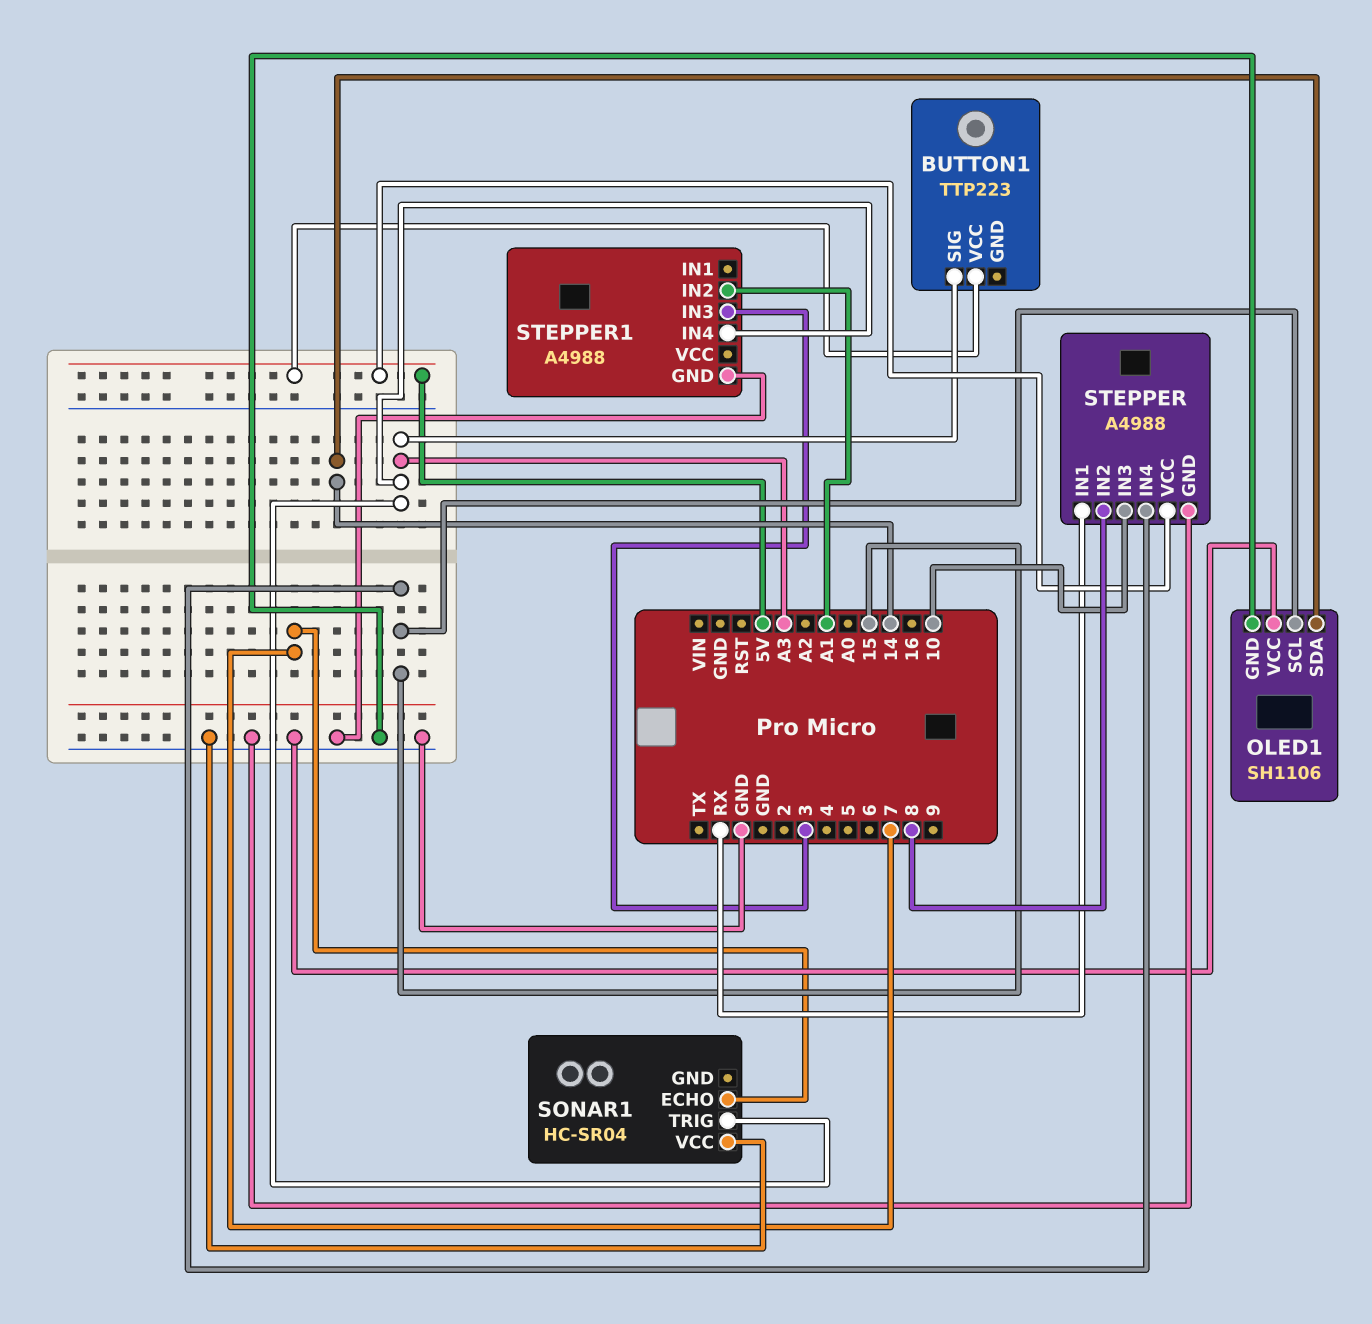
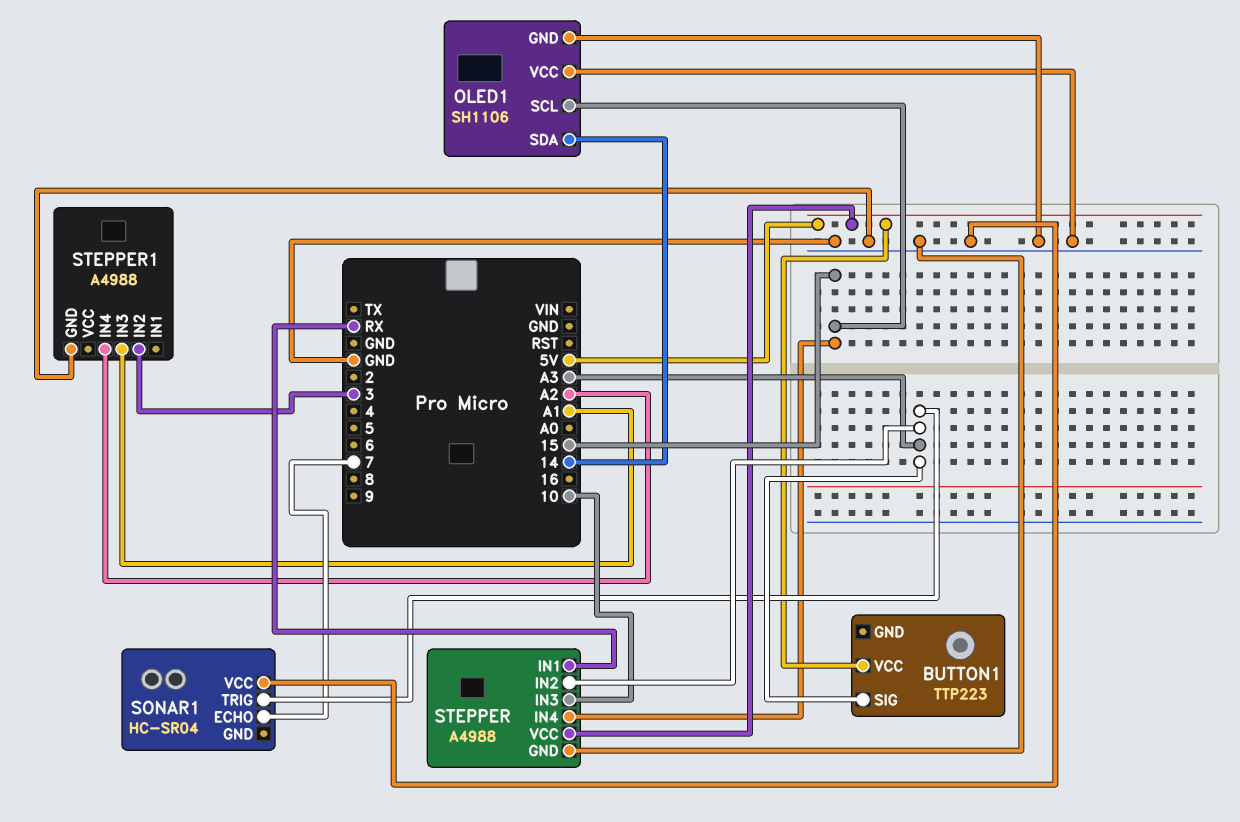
STEPPER pin IN2: 8 -> A3
STEPPER1 pin IN2: A1 -> 3
STEPPER1 pin IN3: 3 -> A1
STEPPER1 pin IN4: A3 -> A2

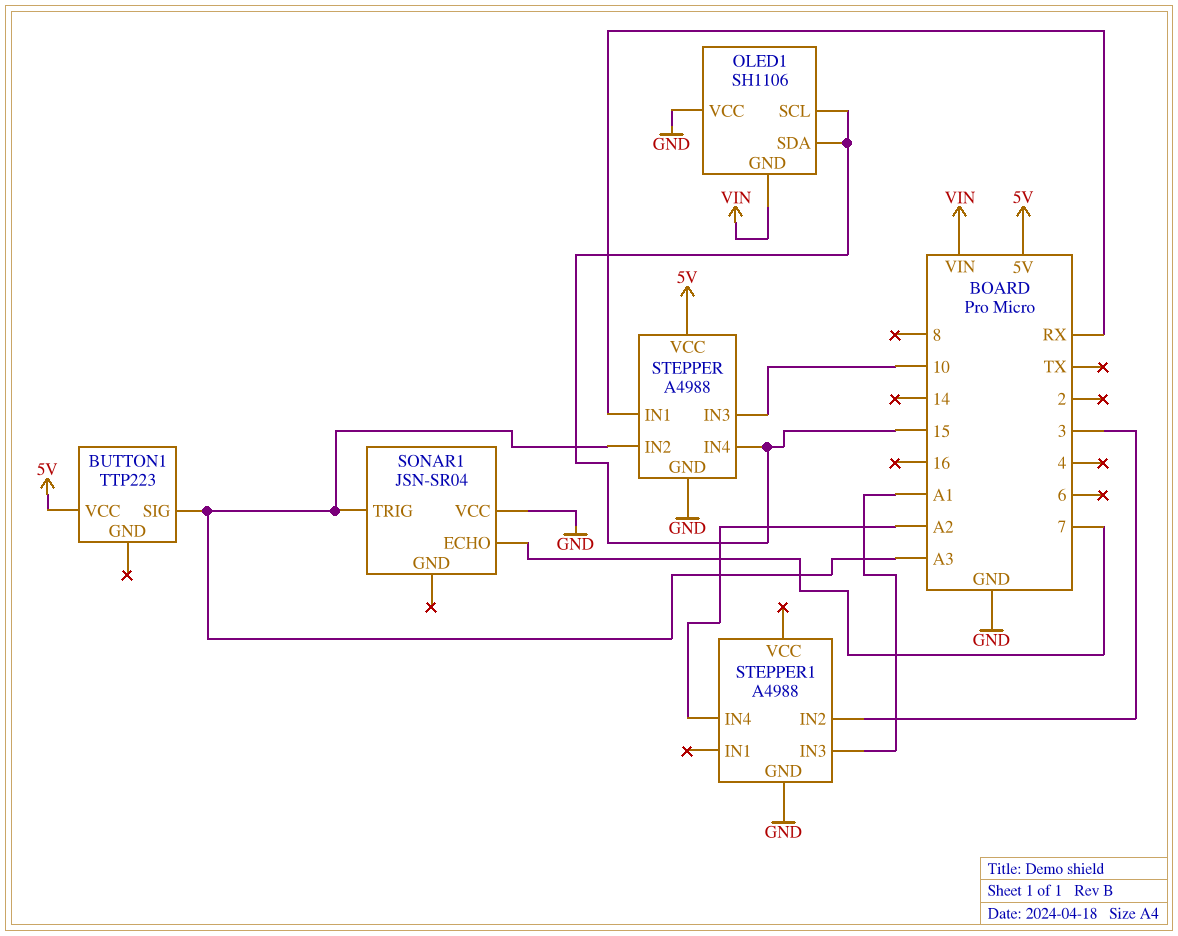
OLED1 pin GND: GND -> VIN
OLED1 pin SDA: 14 -> 15
SONAR1: HC-SR04 -> JSN-SR04

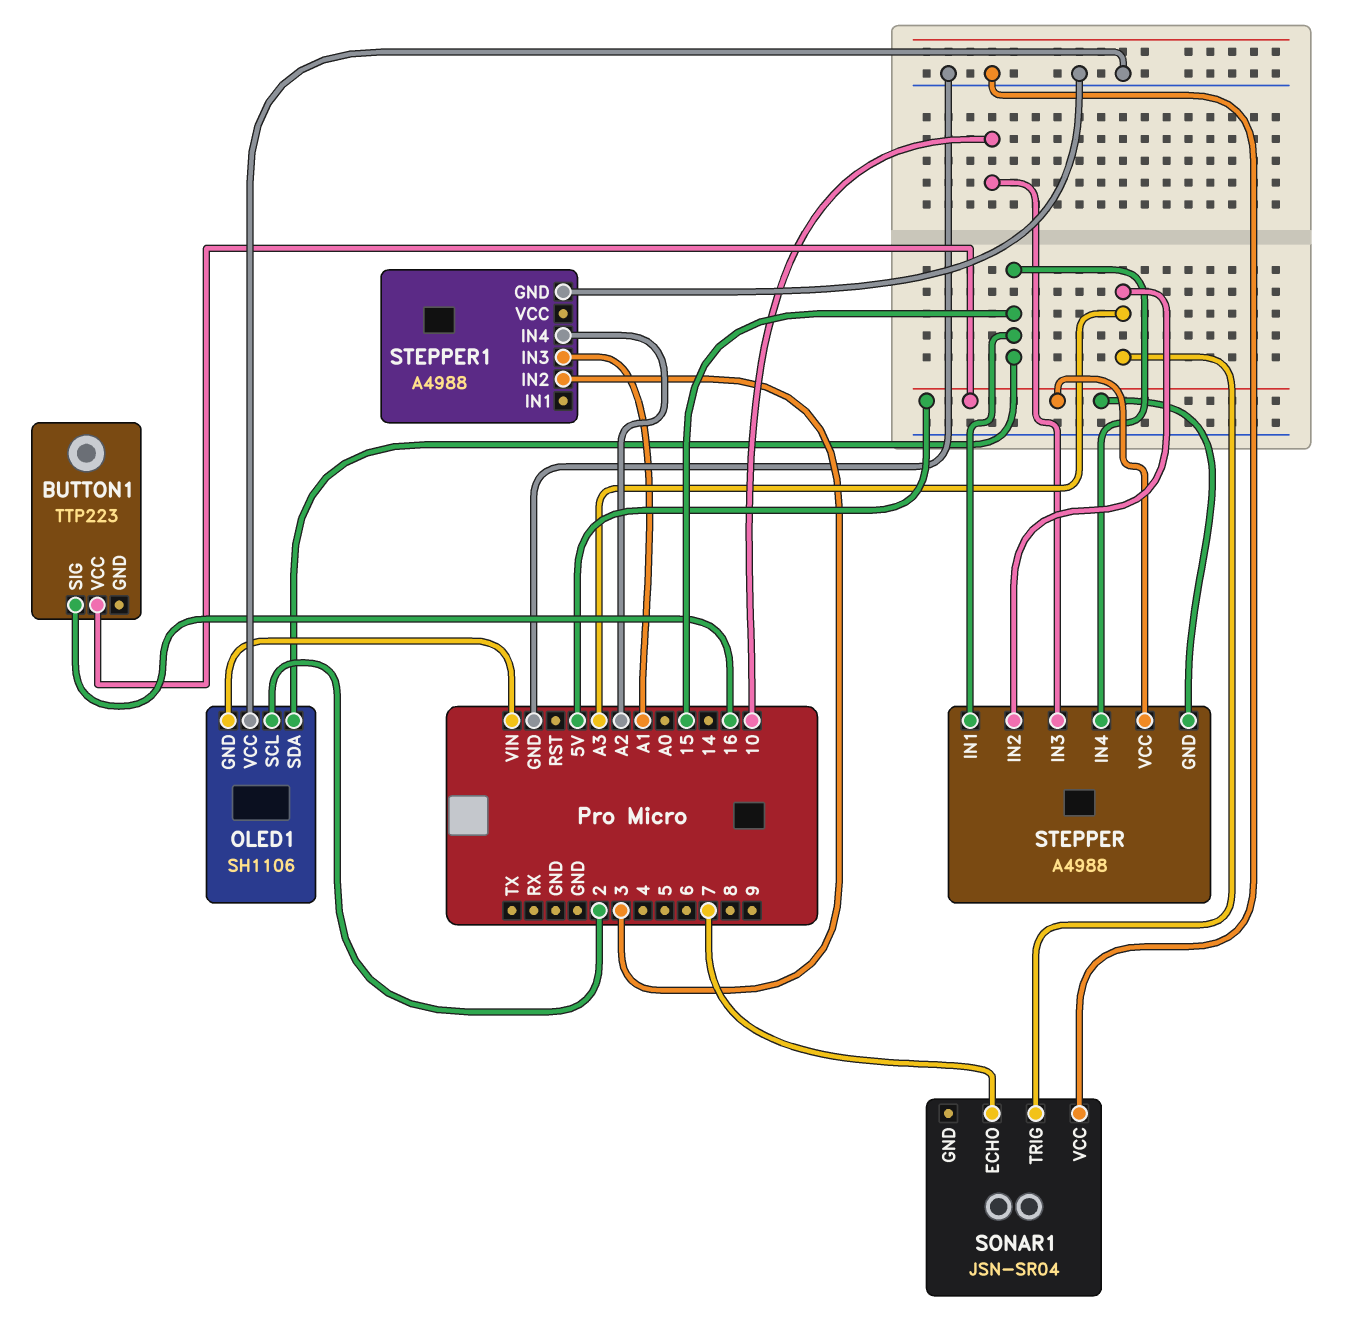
BUTTON1 pin SIG: A3 -> 16
OLED1 pin SCL: 15 -> 2
STEPPER pin GND: GND -> 5V
STEPPER pin IN1: RX -> 15

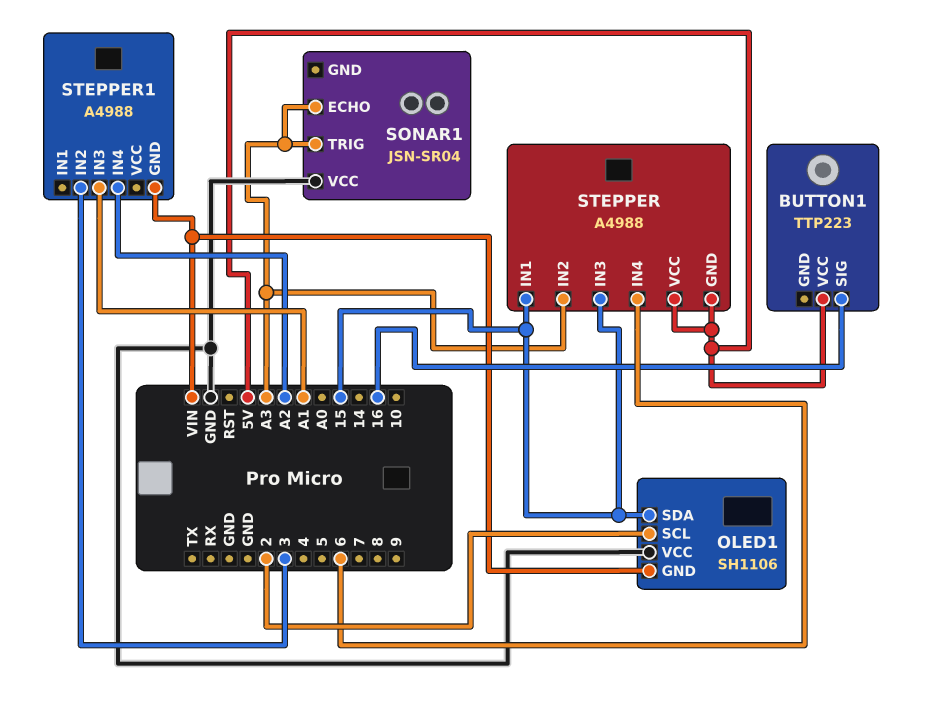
SONAR1 pin ECHO: 7 -> A3
STEPPER pin IN3: 10 -> 15
STEPPER pin IN4: 15 -> 6
STEPPER1 pin GND: GND -> VIN

